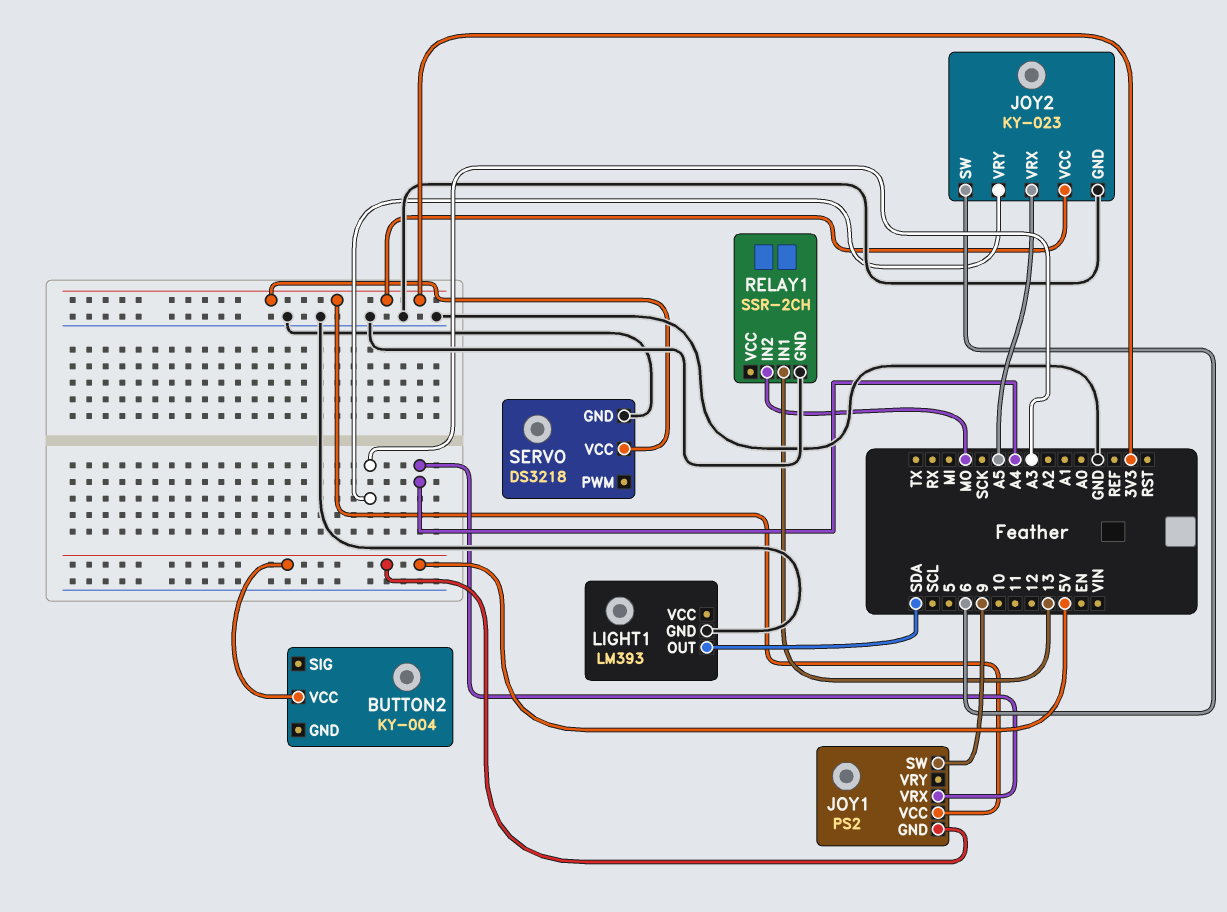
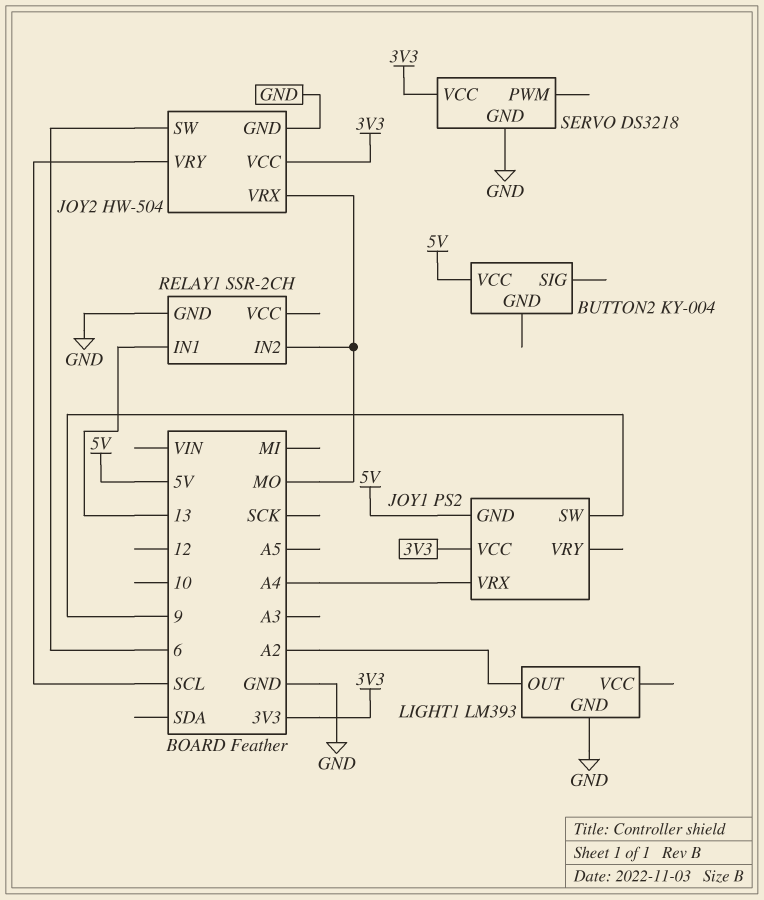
JOY2: KY-023 -> HW-504
JOY2 pin VRX: A5 -> MO
JOY2 pin VRY: A3 -> SCL
LIGHT1 pin OUT: SDA -> A2

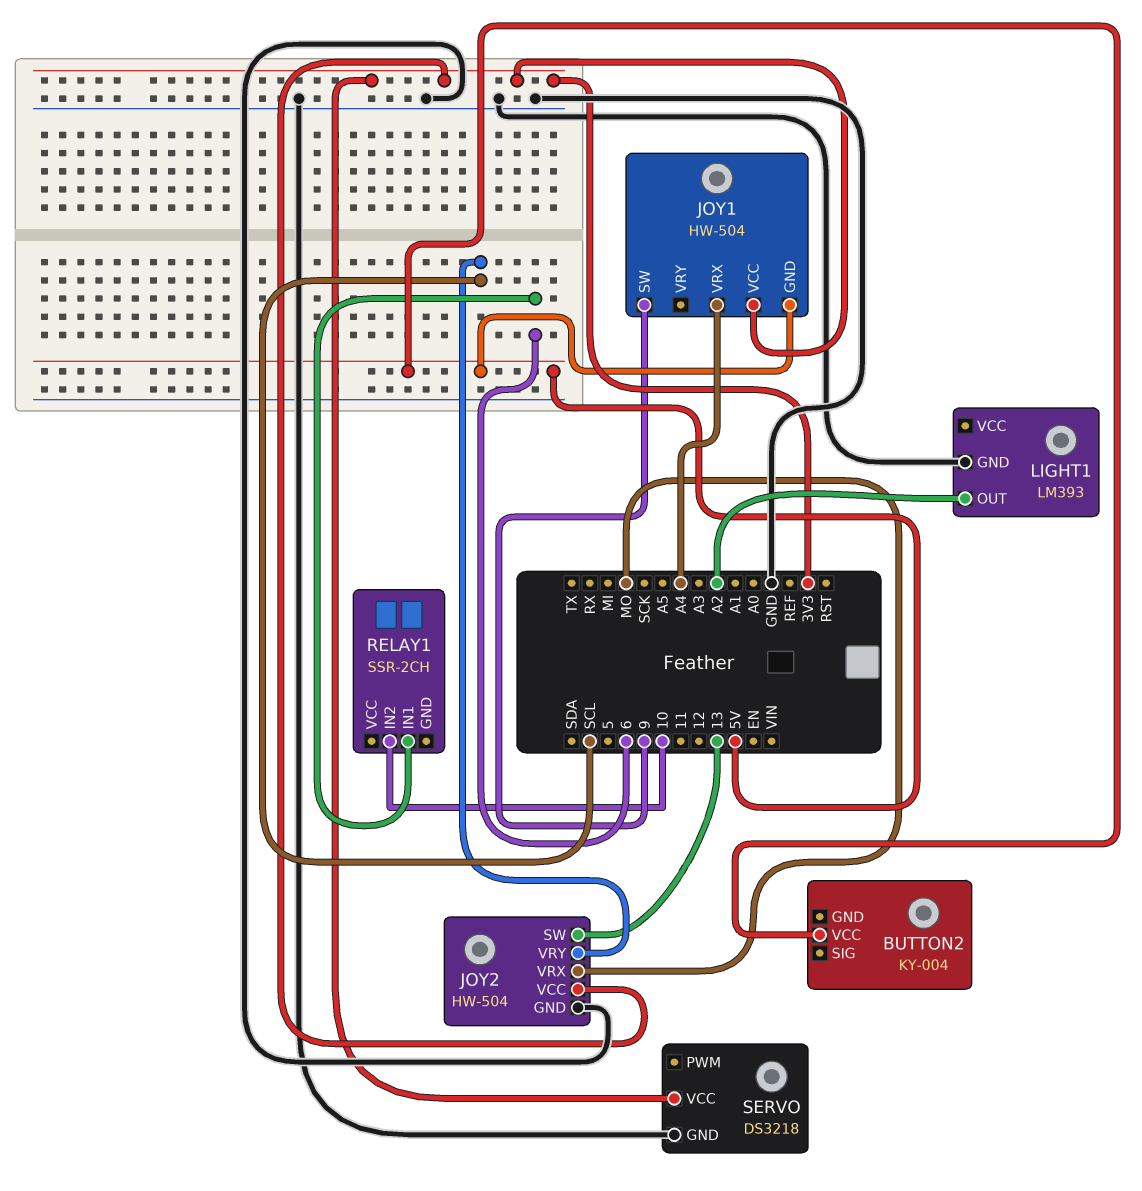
JOY1: PS2 -> HW-504
JOY2 pin SW: 6 -> 13
RELAY1 pin GND: GND -> none
RELAY1 pin IN1: 13 -> 6
RELAY1 pin IN2: MO -> 10

